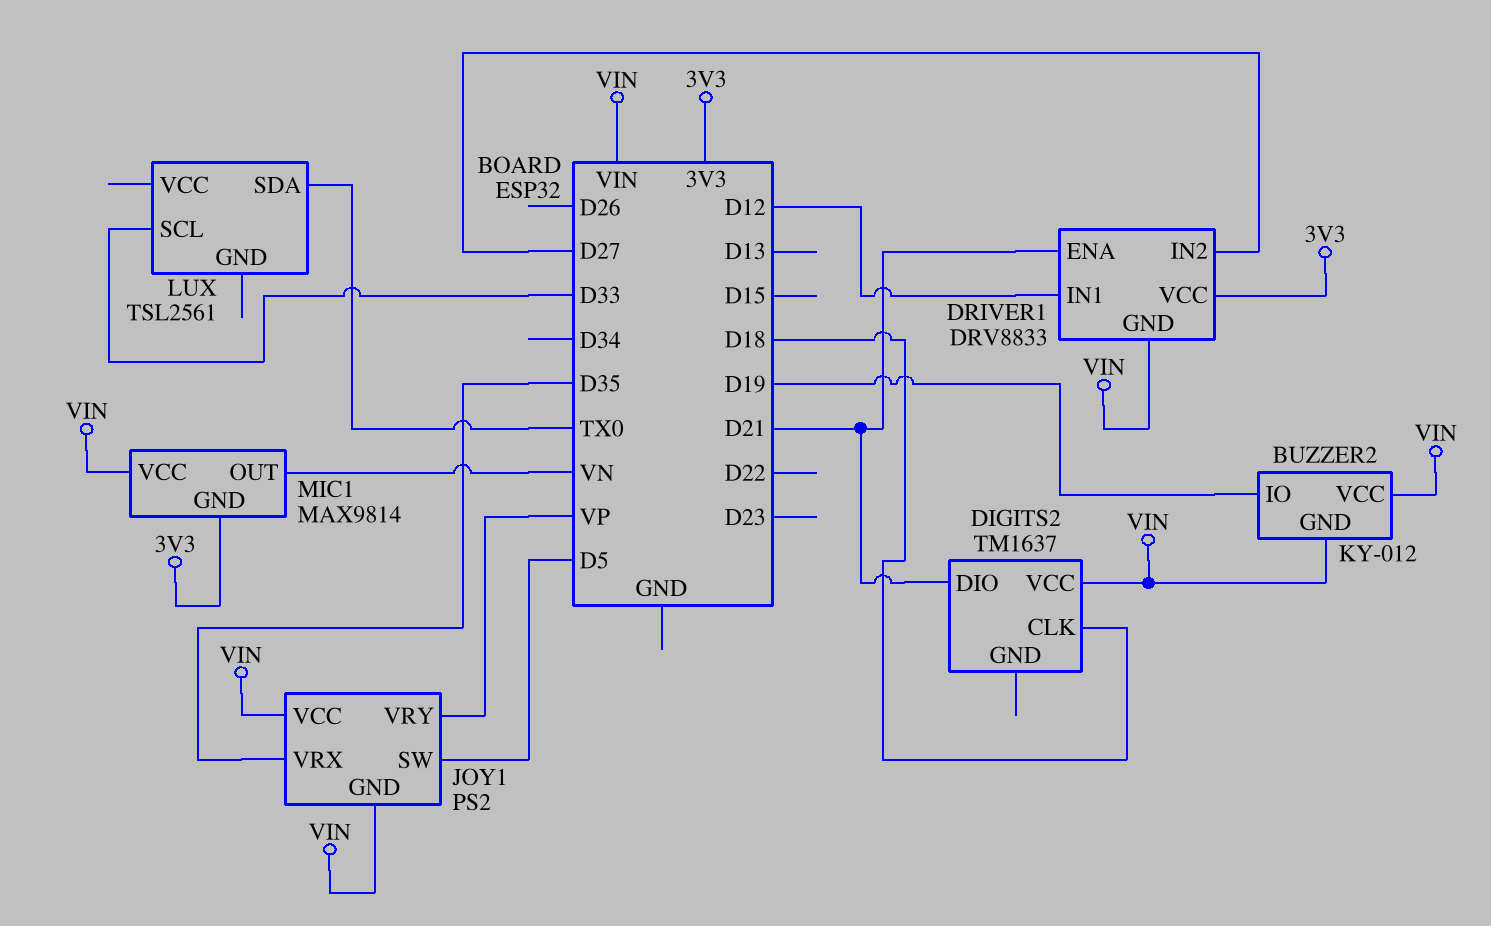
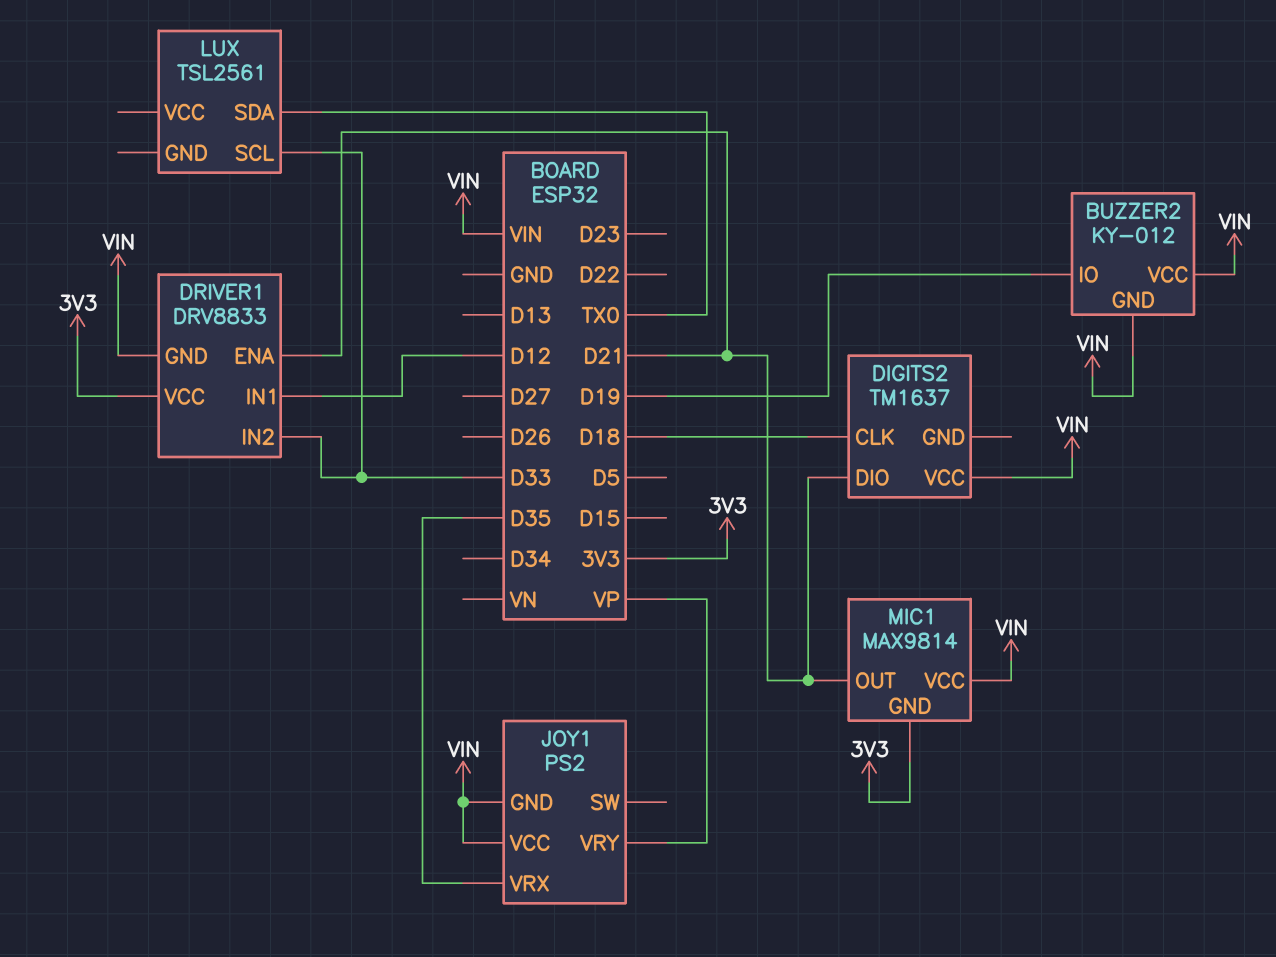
DRIVER1 pin IN2: D27 -> D33
JOY1 pin SW: D5 -> none
MIC1 pin OUT: VN -> D21

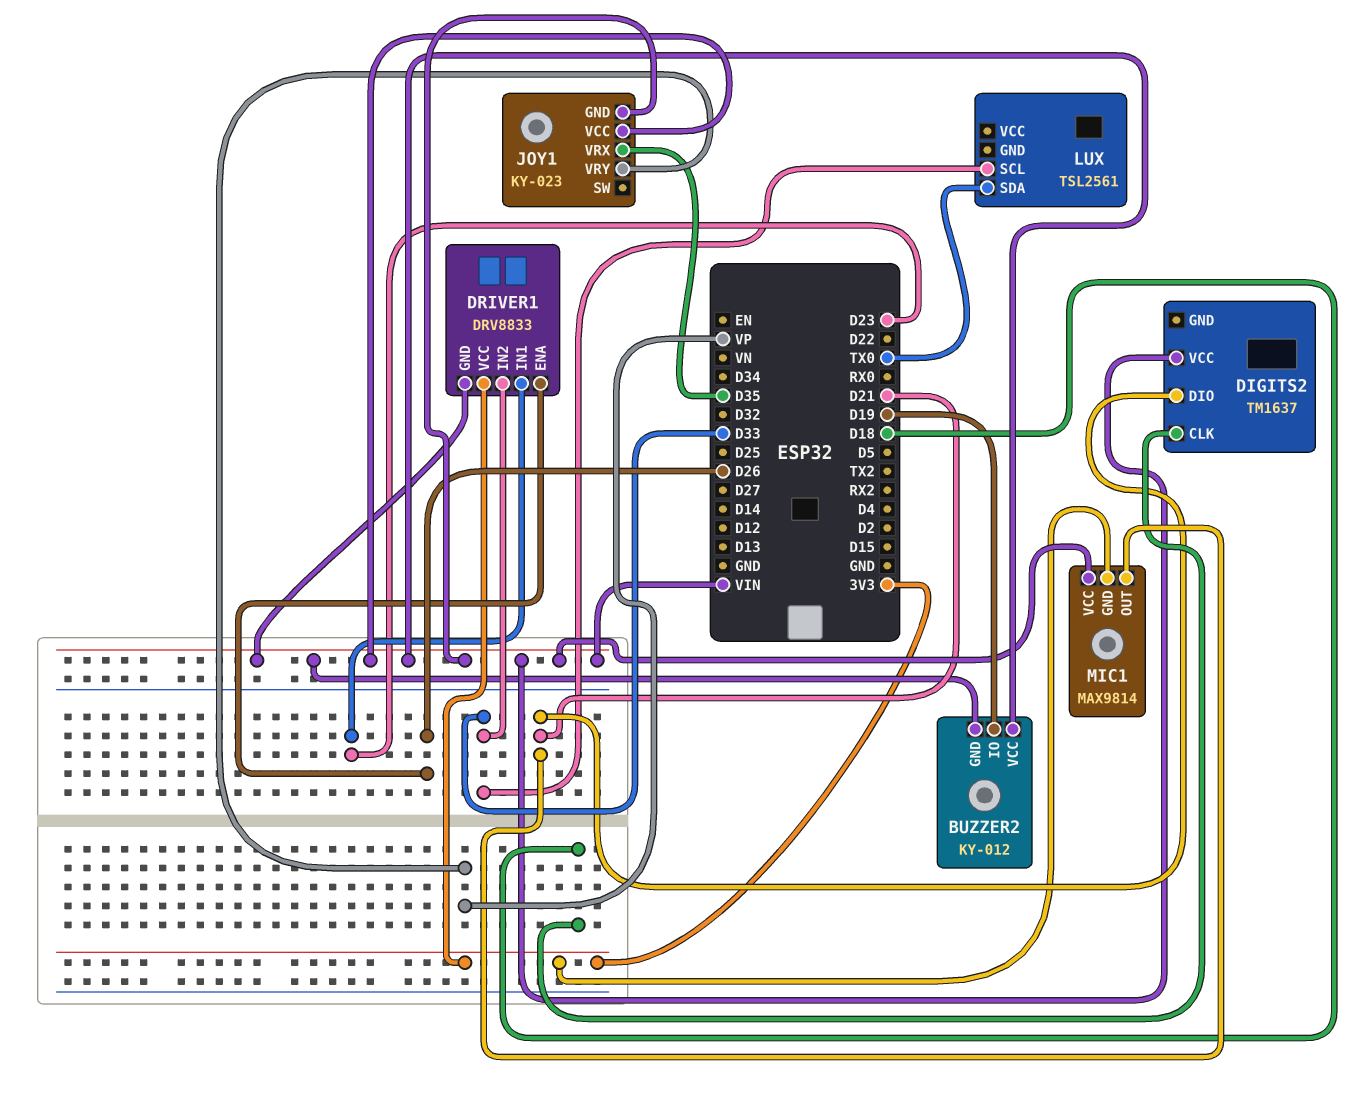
DRIVER1 pin ENA: D21 -> D26
DRIVER1 pin IN1: D12 -> D23
JOY1: PS2 -> KY-023

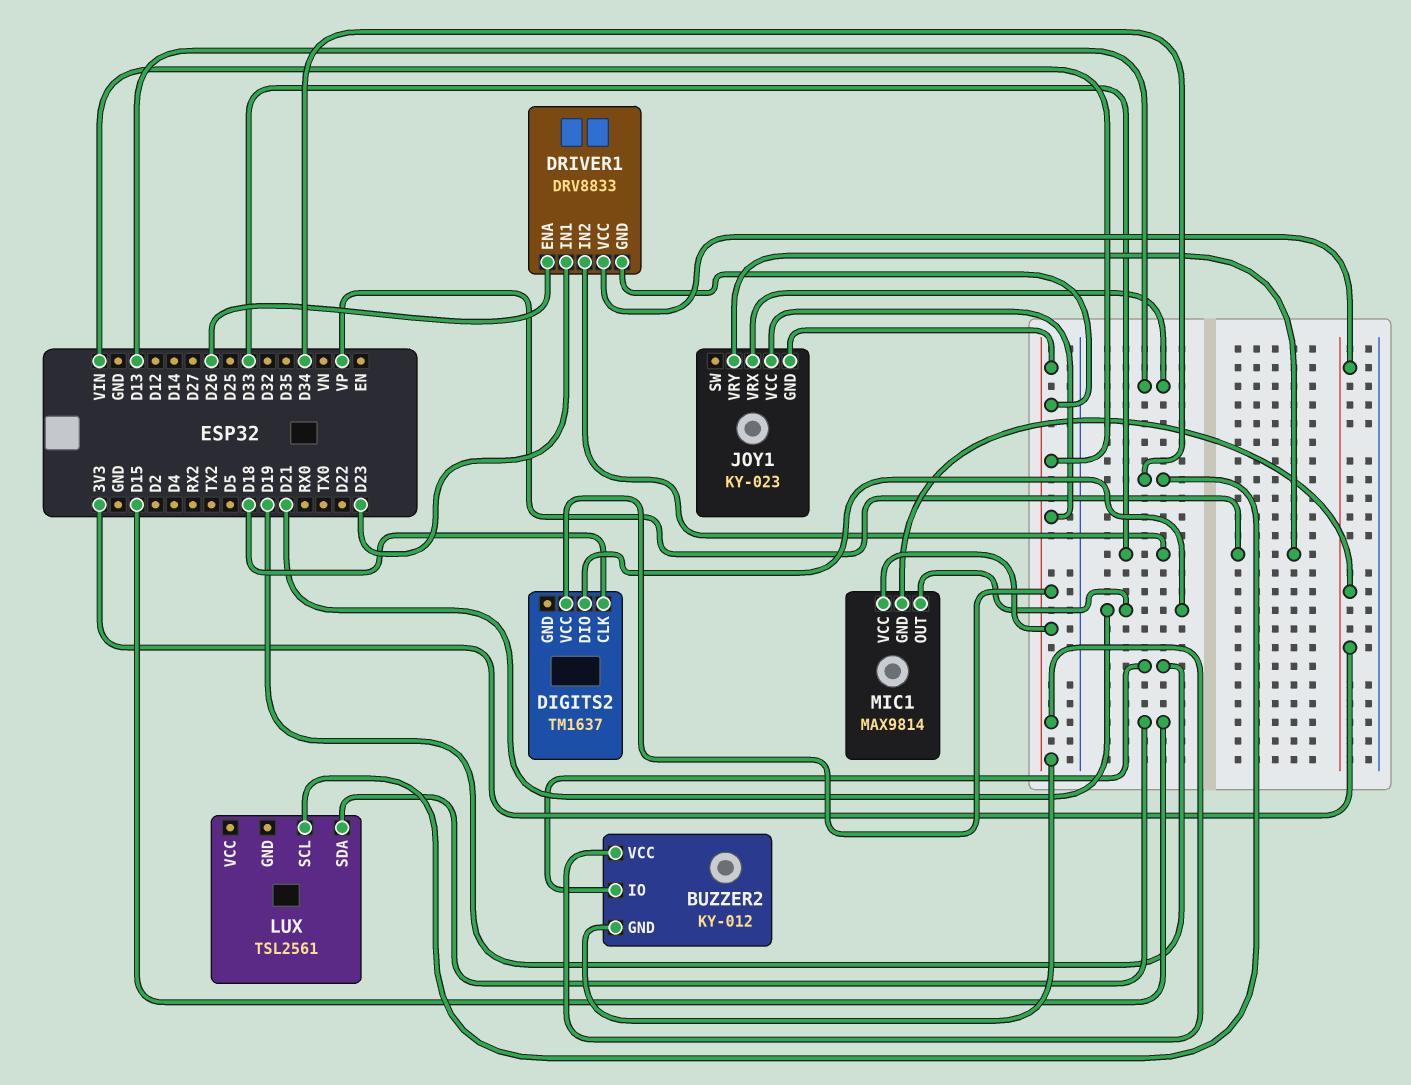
JOY1 pin VRX: D35 -> D13
LUX pin SCL: D33 -> D34
LUX pin SDA: TX0 -> D15

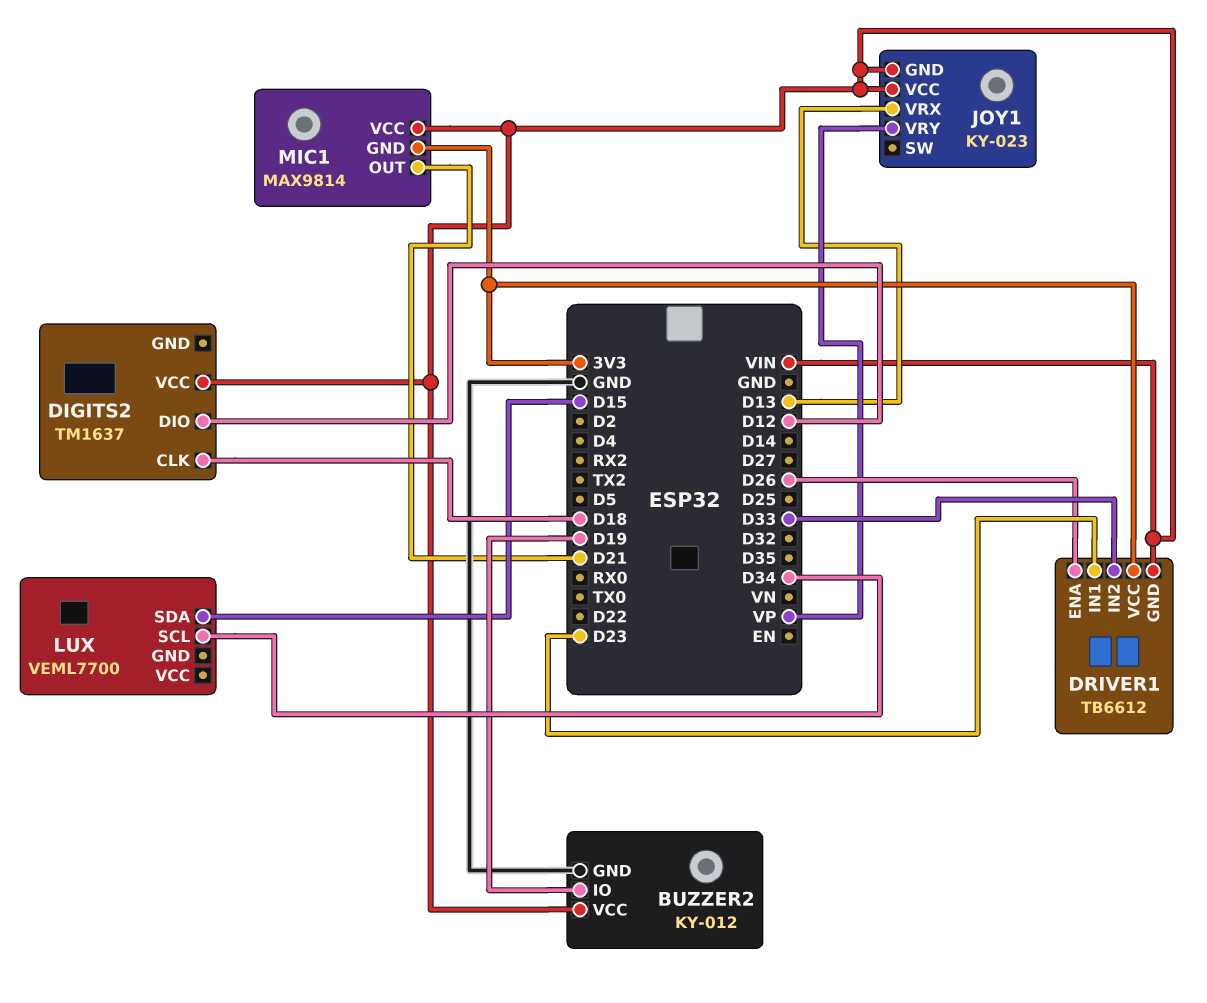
BUZZER2 pin GND: VIN -> GND
DIGITS2 pin DIO: D21 -> D12
DRIVER1: DRV8833 -> TB6612
LUX: TSL2561 -> VEML7700

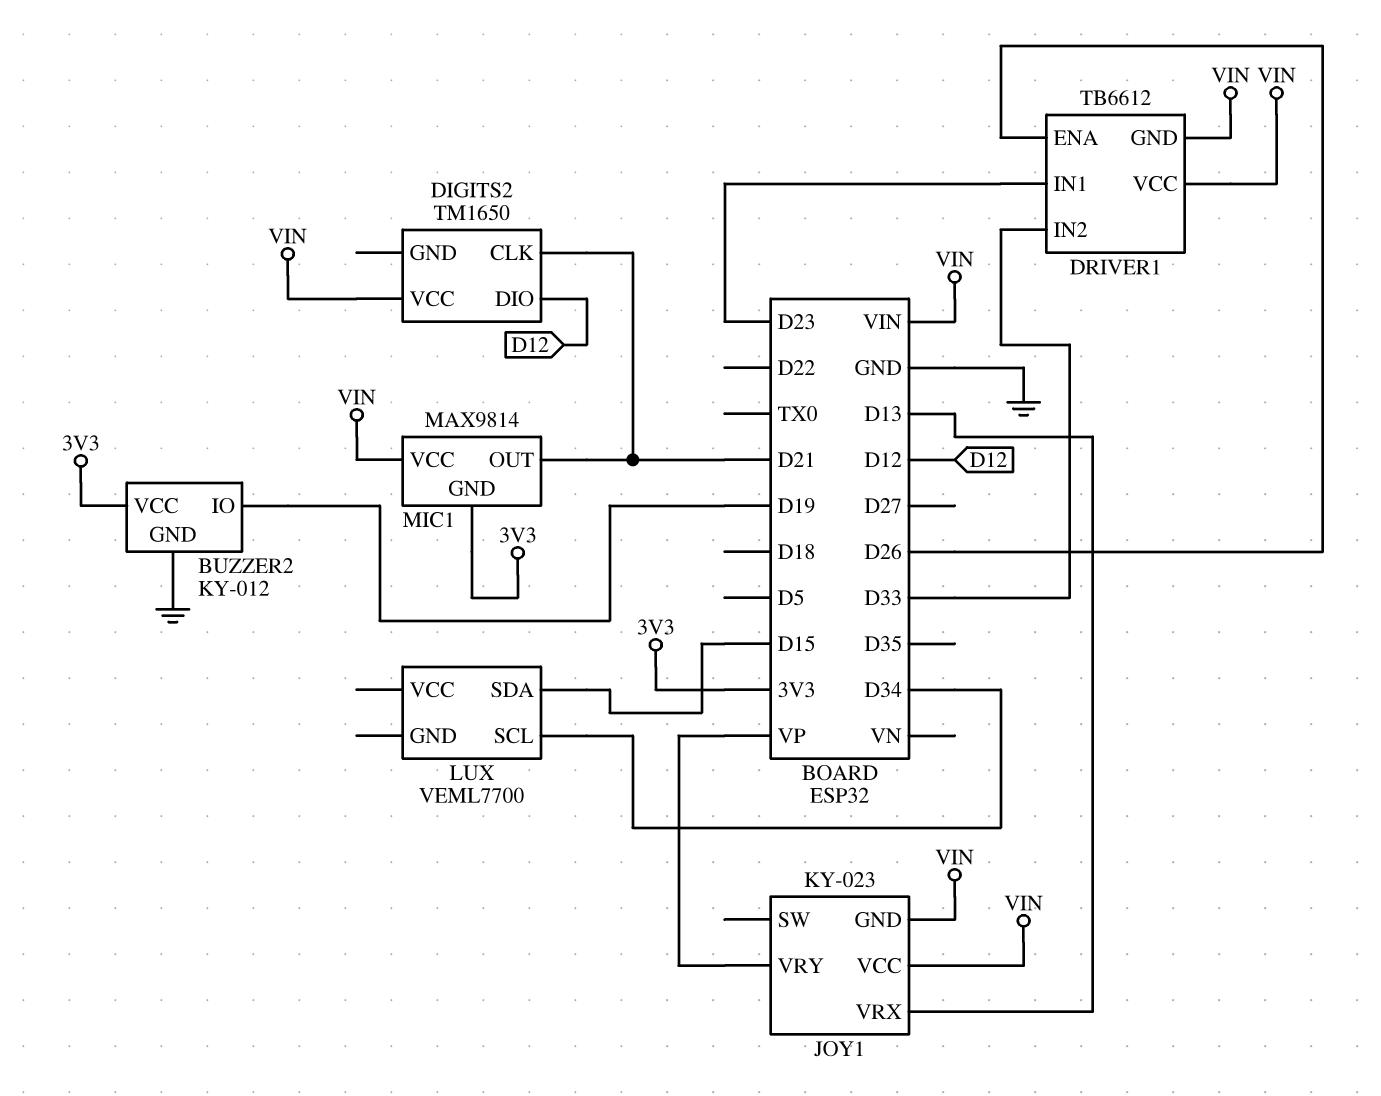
BUZZER2 pin VCC: VIN -> 3V3
DIGITS2: TM1637 -> TM1650
DIGITS2 pin CLK: D18 -> D21
DRIVER1 pin VCC: 3V3 -> VIN

